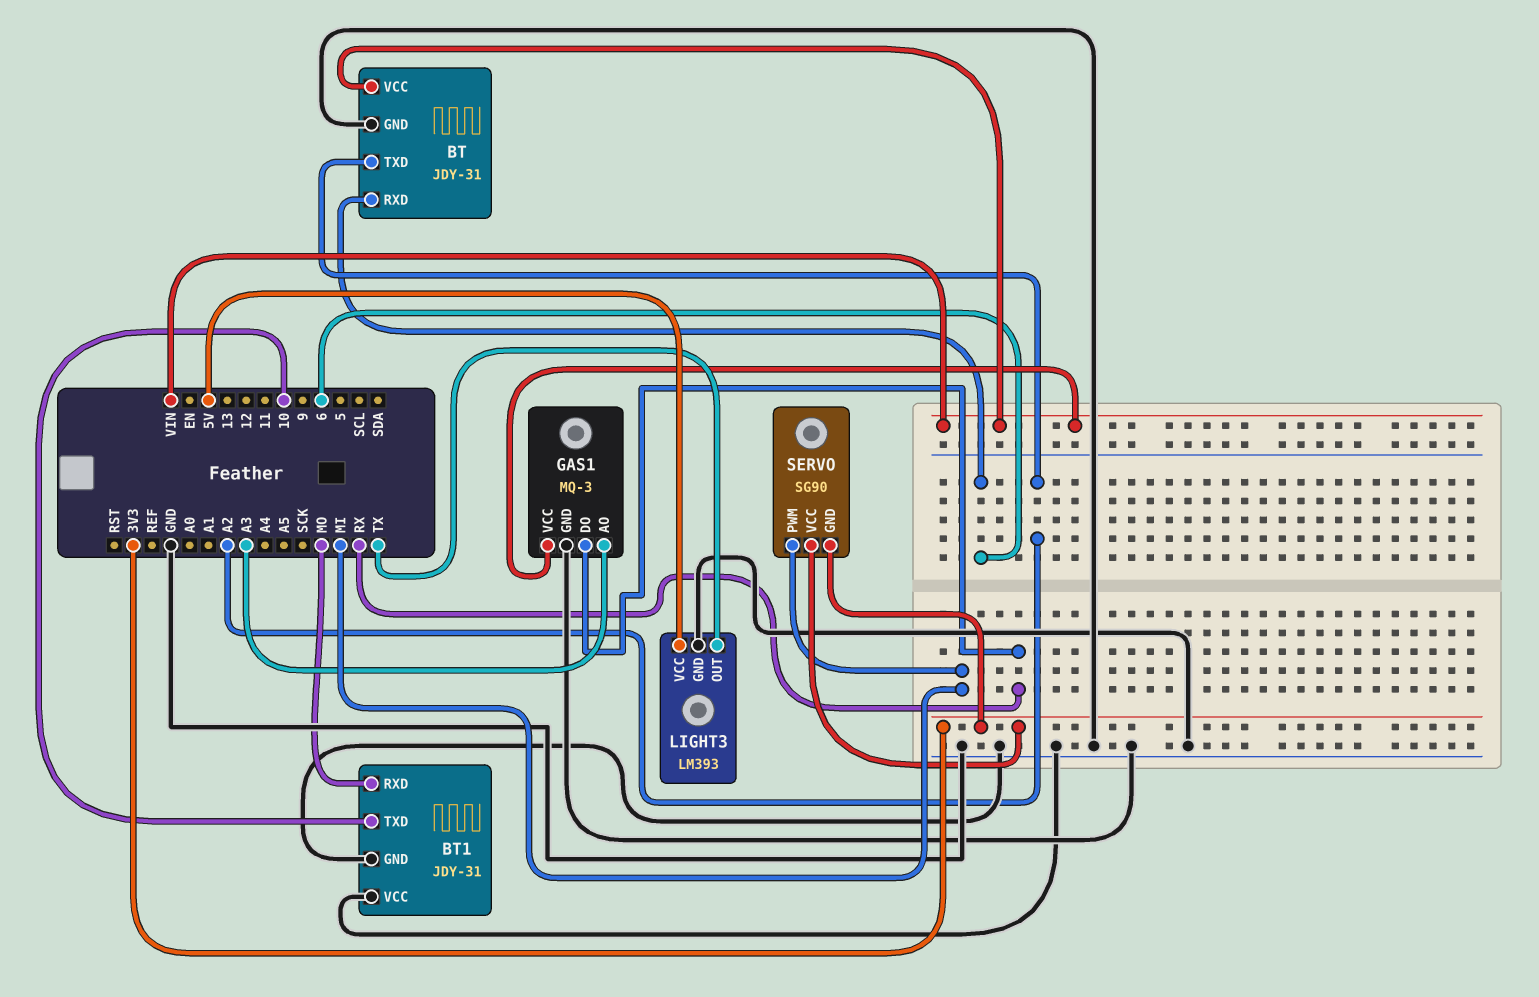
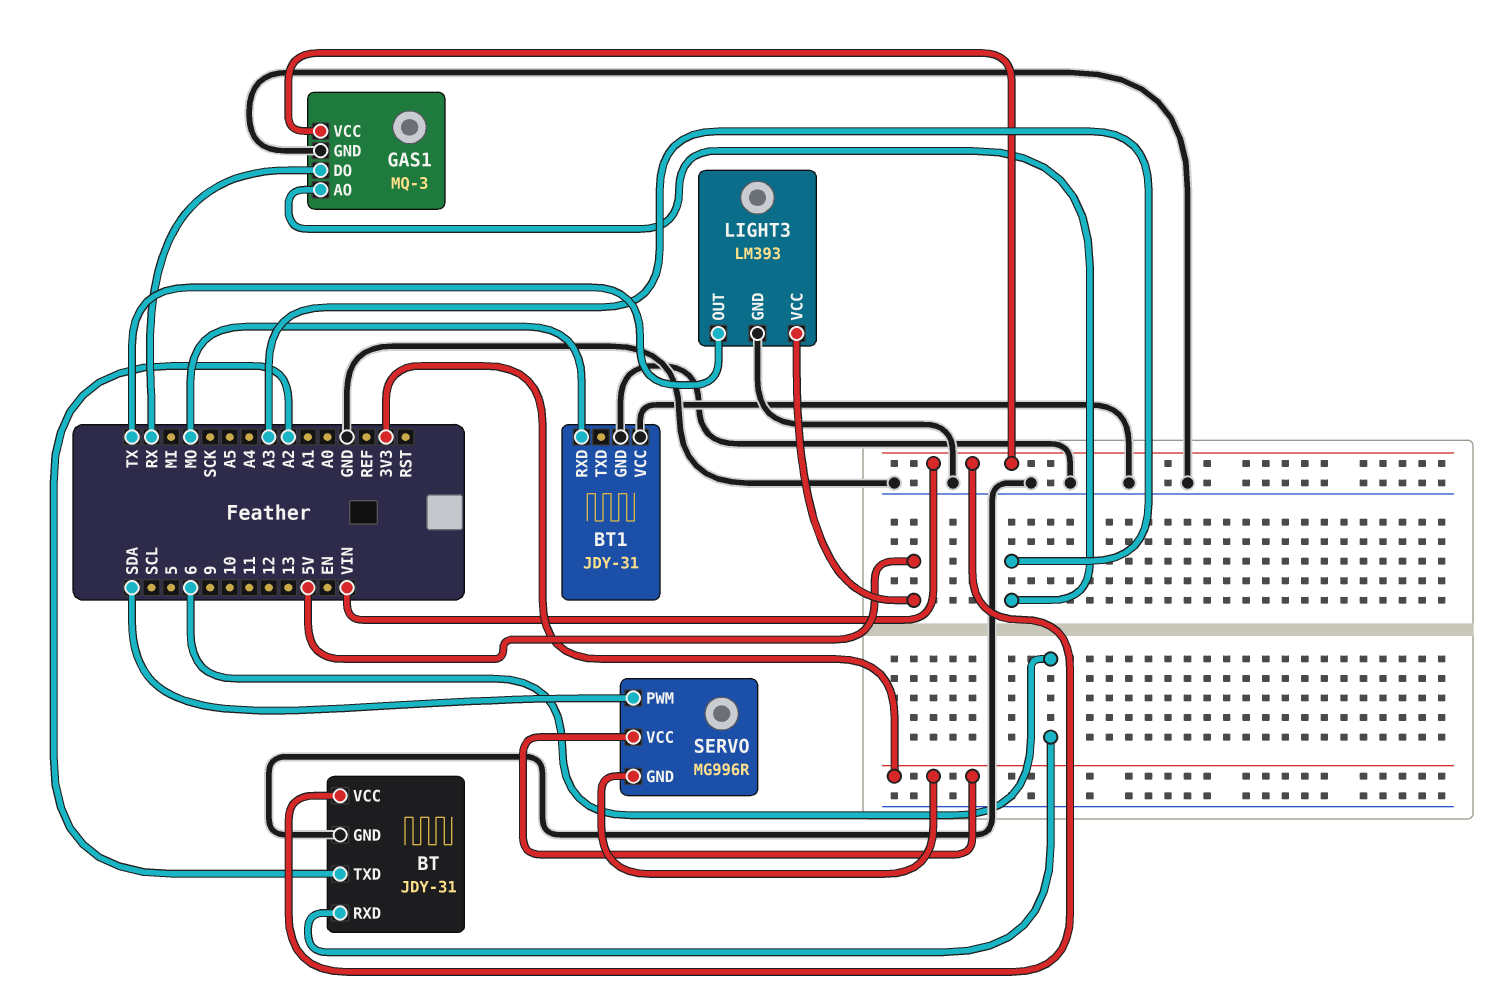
BT1 pin TXD: 10 -> none
SERVO: SG90 -> MG996R
SERVO pin PWM: MI -> SDA

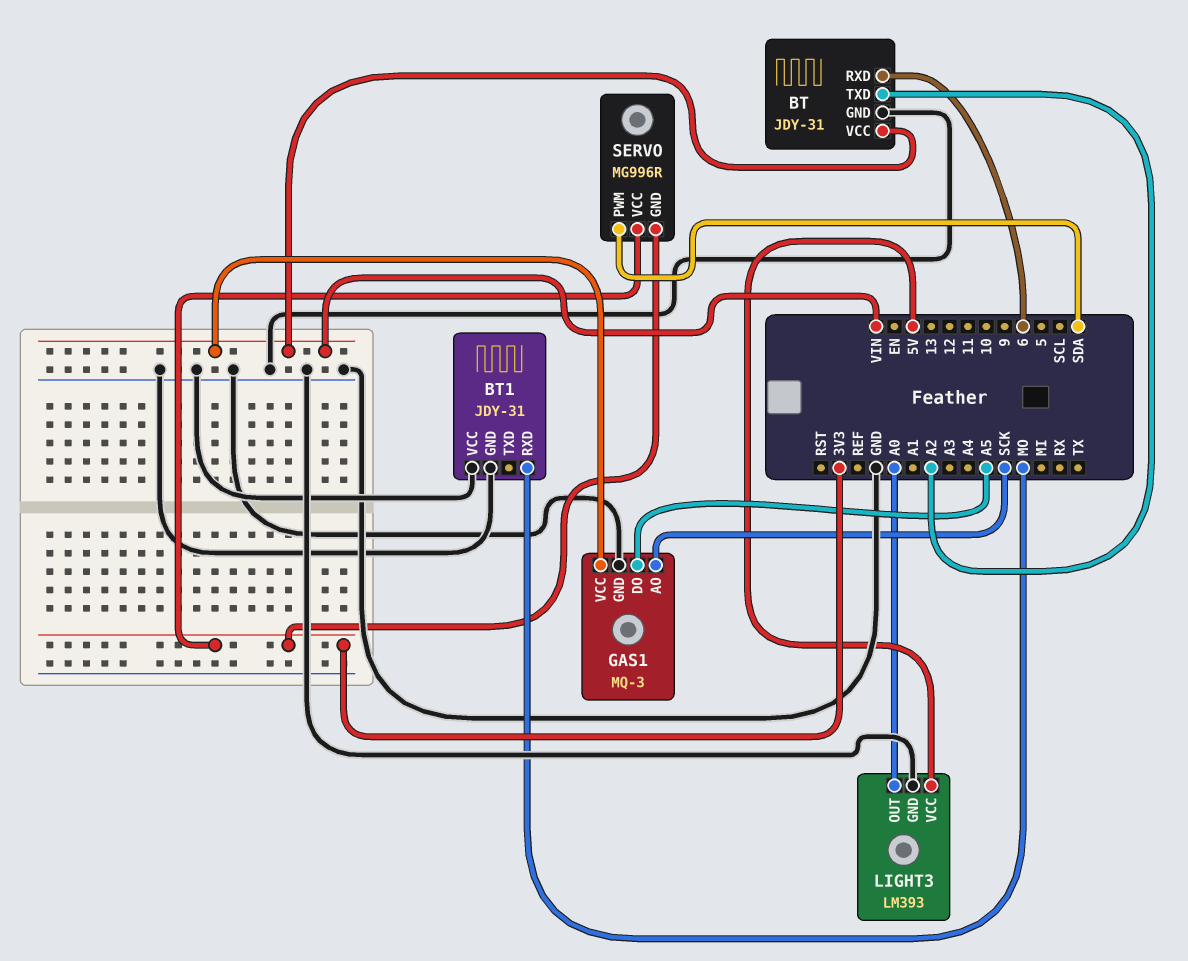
GAS1 pin AO: A3 -> SCK
GAS1 pin DO: RX -> A5
LIGHT3 pin OUT: TX -> A0

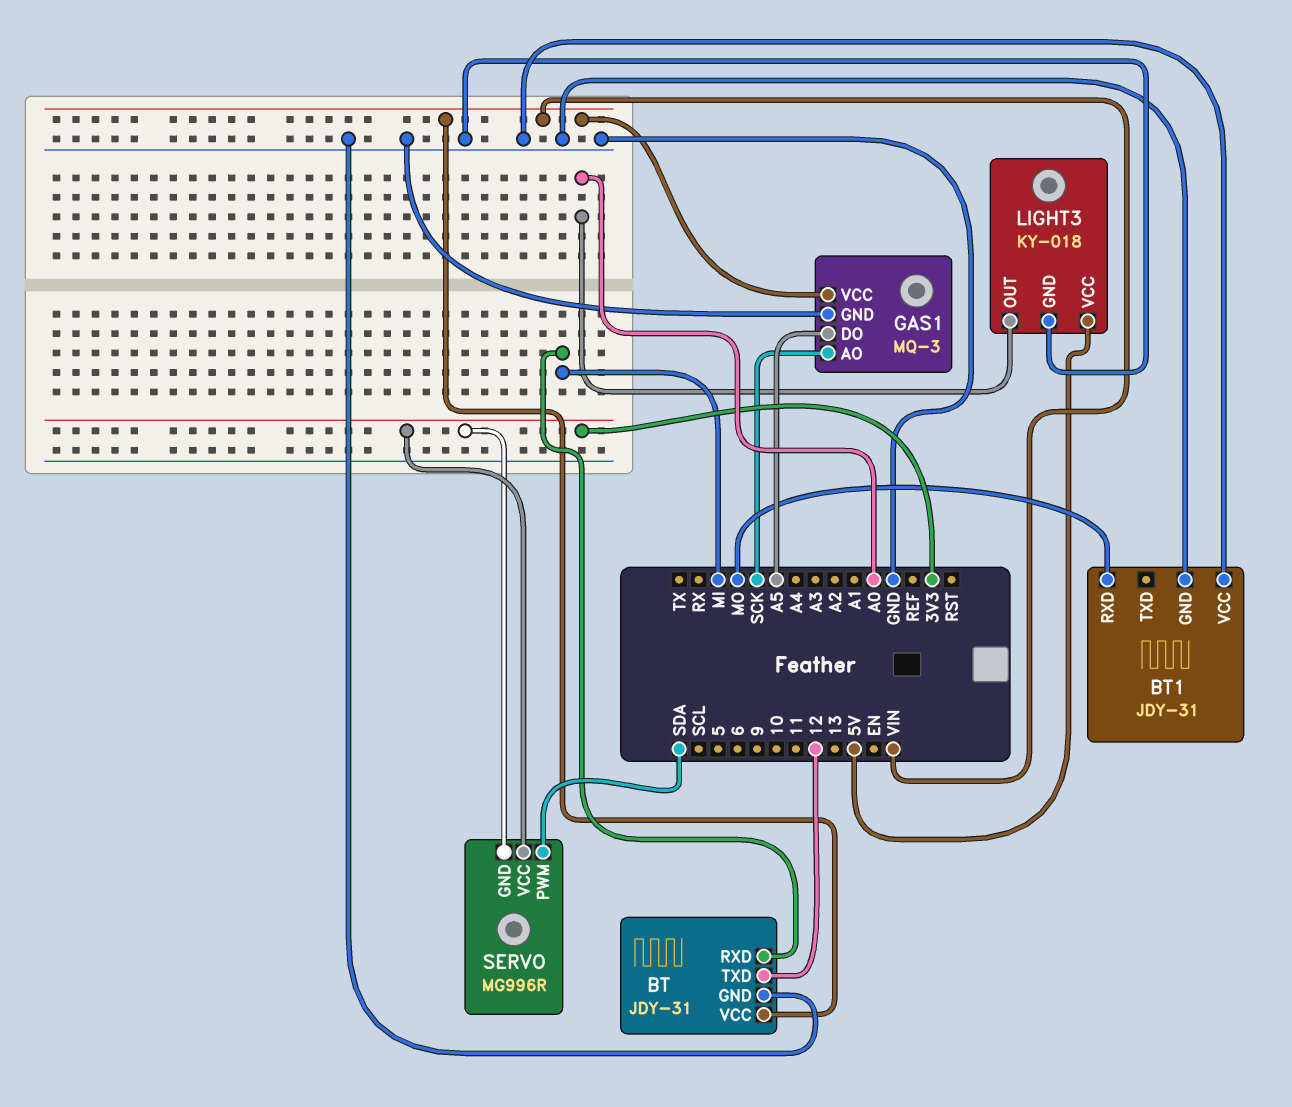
BT pin RXD: 6 -> MI
BT pin TXD: A2 -> 12
LIGHT3: LM393 -> KY-018

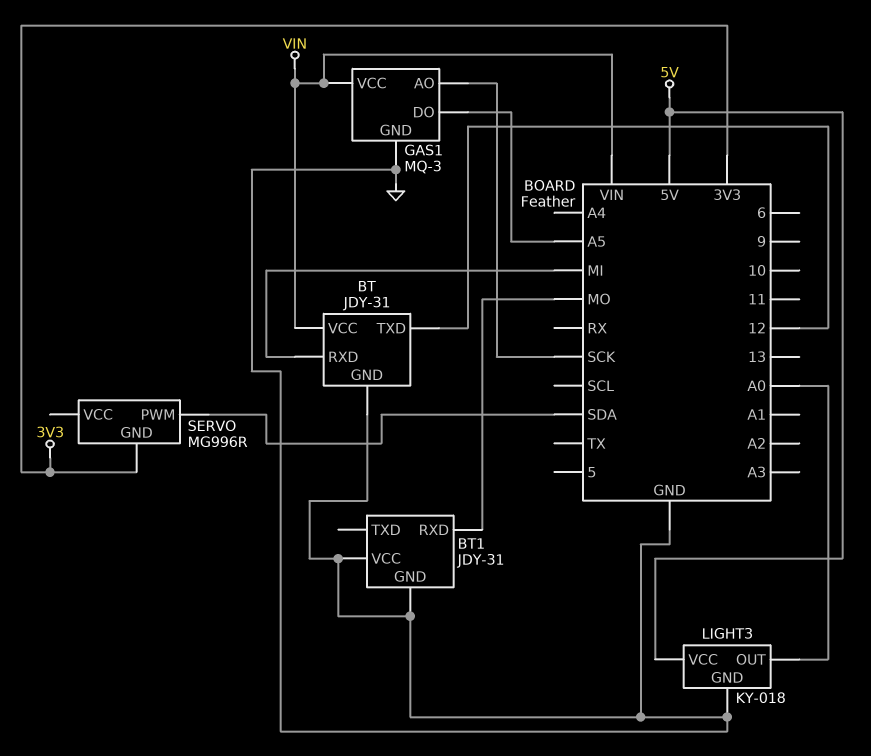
SERVO pin VCC: 3V3 -> none

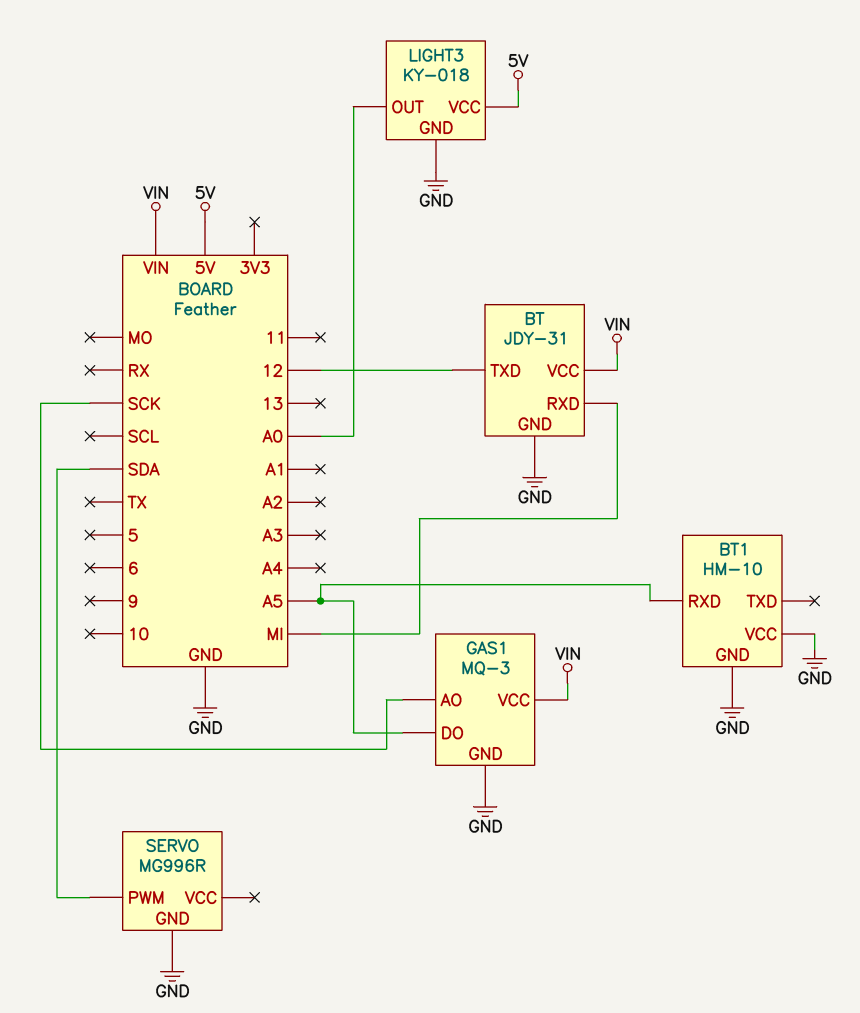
BT1: JDY-31 -> HM-10
BT1 pin RXD: MO -> A5
SERVO pin GND: 3V3 -> GND

